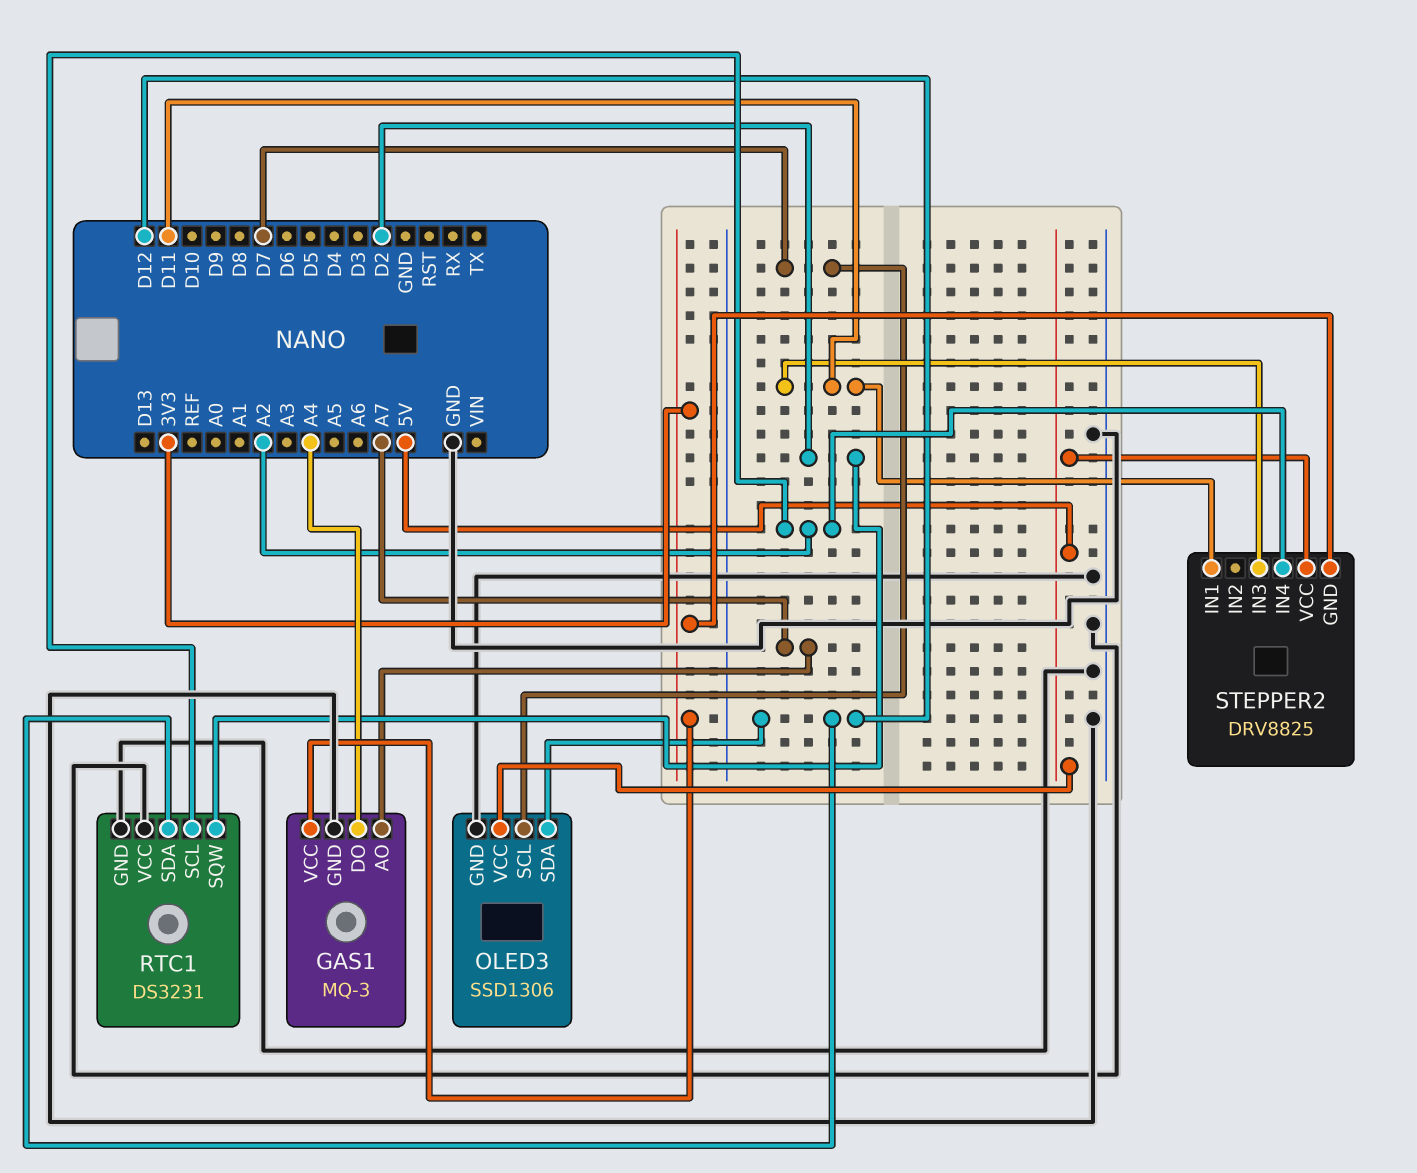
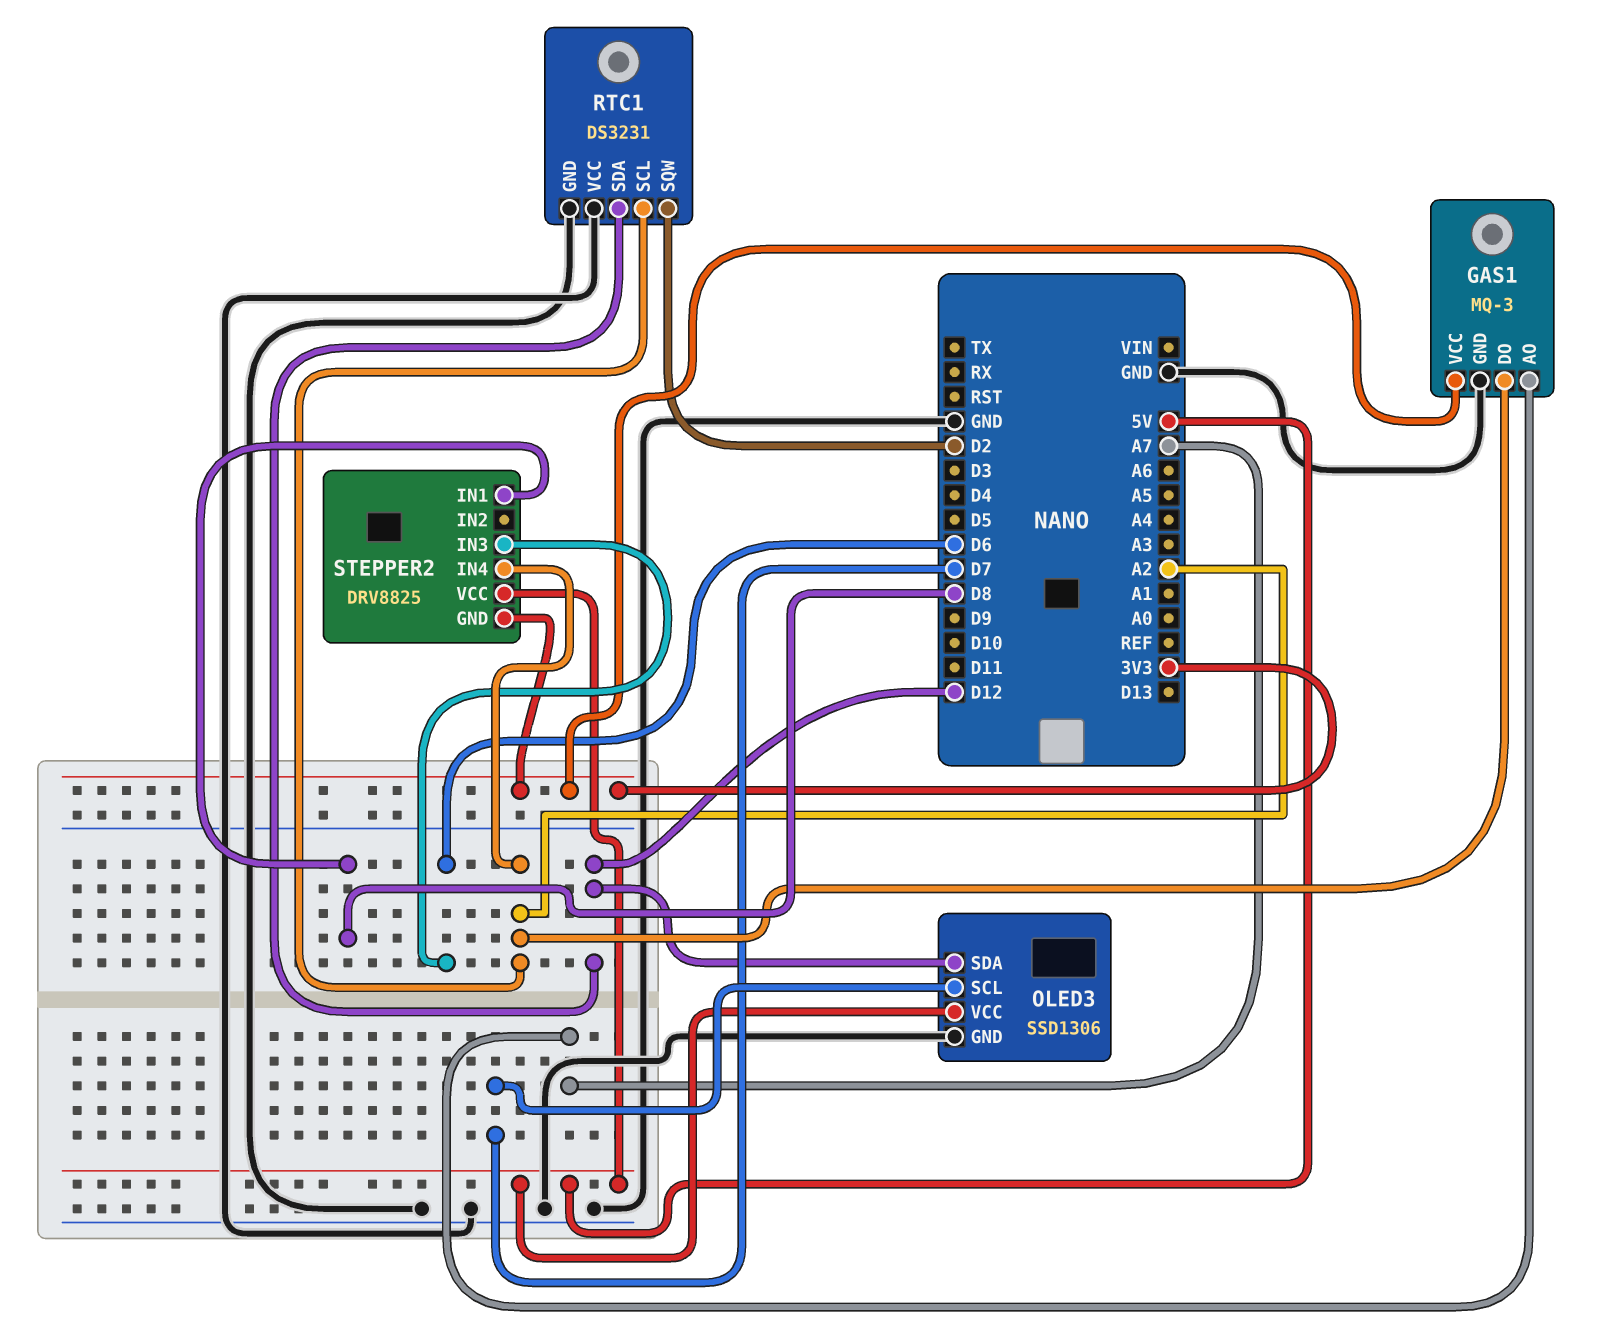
GAS1 pin DO: A4 -> A2
STEPPER2 pin IN1: D11 -> D8
STEPPER2 pin IN3: D11 -> D6

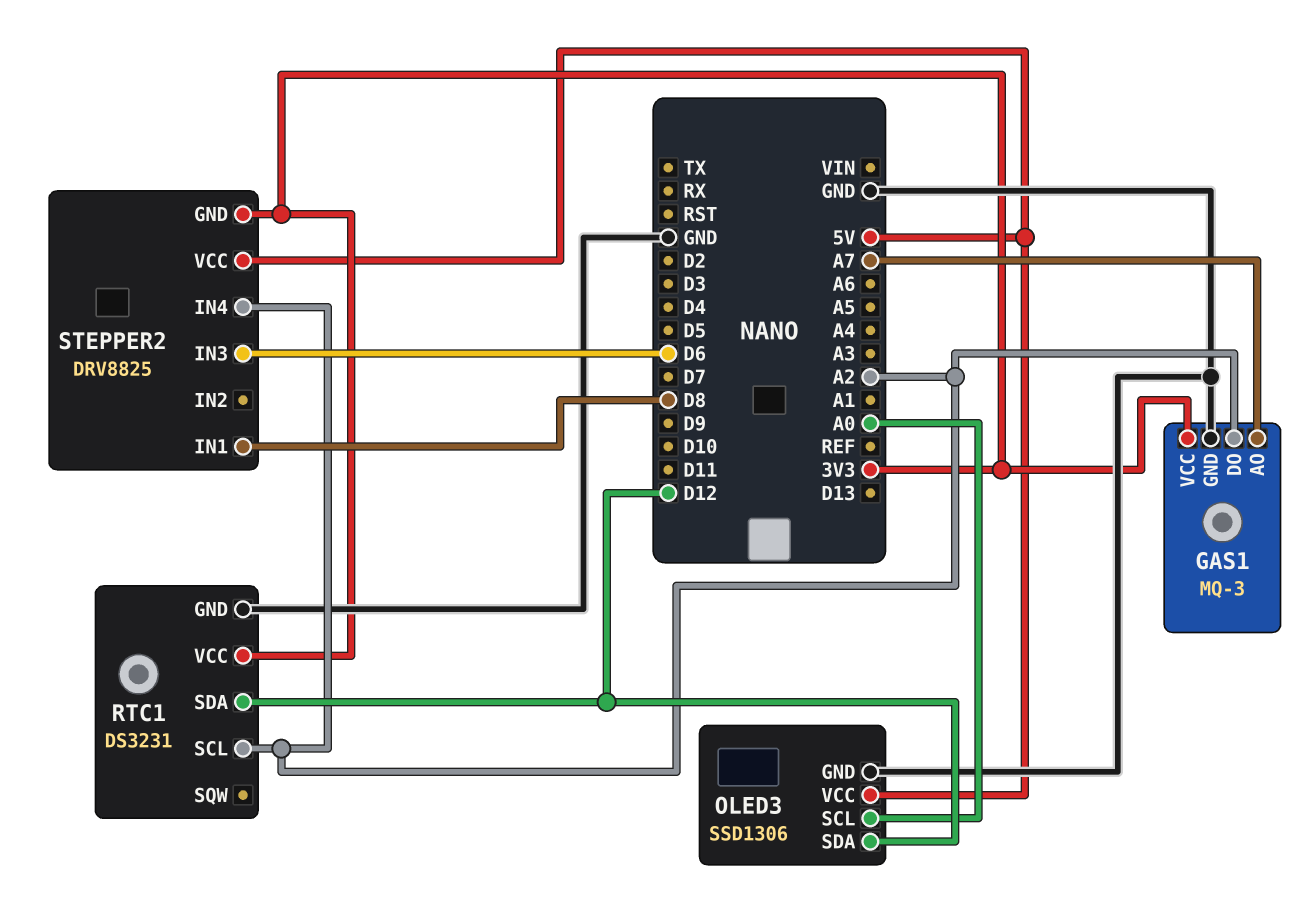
OLED3 pin SCL: D7 -> A0
RTC1 pin SQW: D2 -> none
RTC1 pin VCC: GND -> 3V3

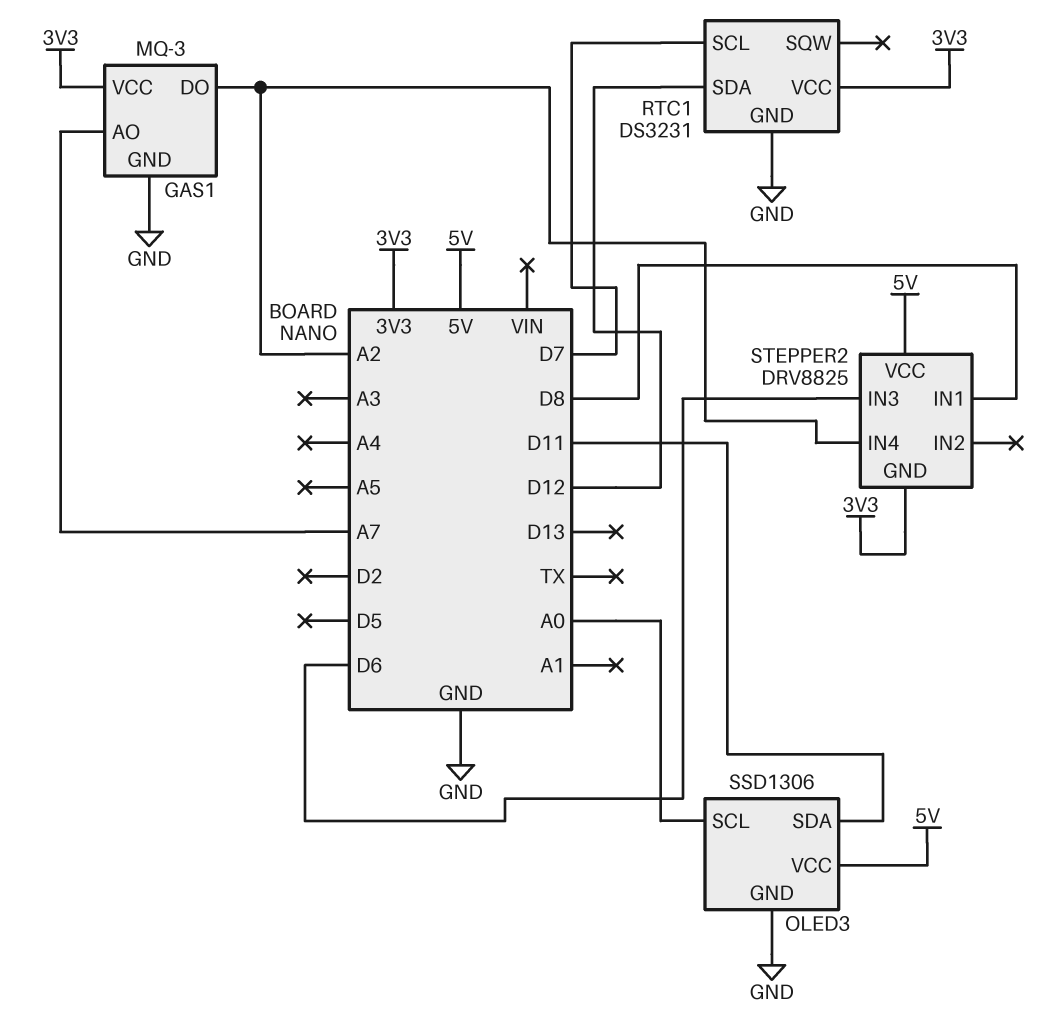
OLED3 pin SDA: D12 -> D11
RTC1 pin SCL: A2 -> D7

